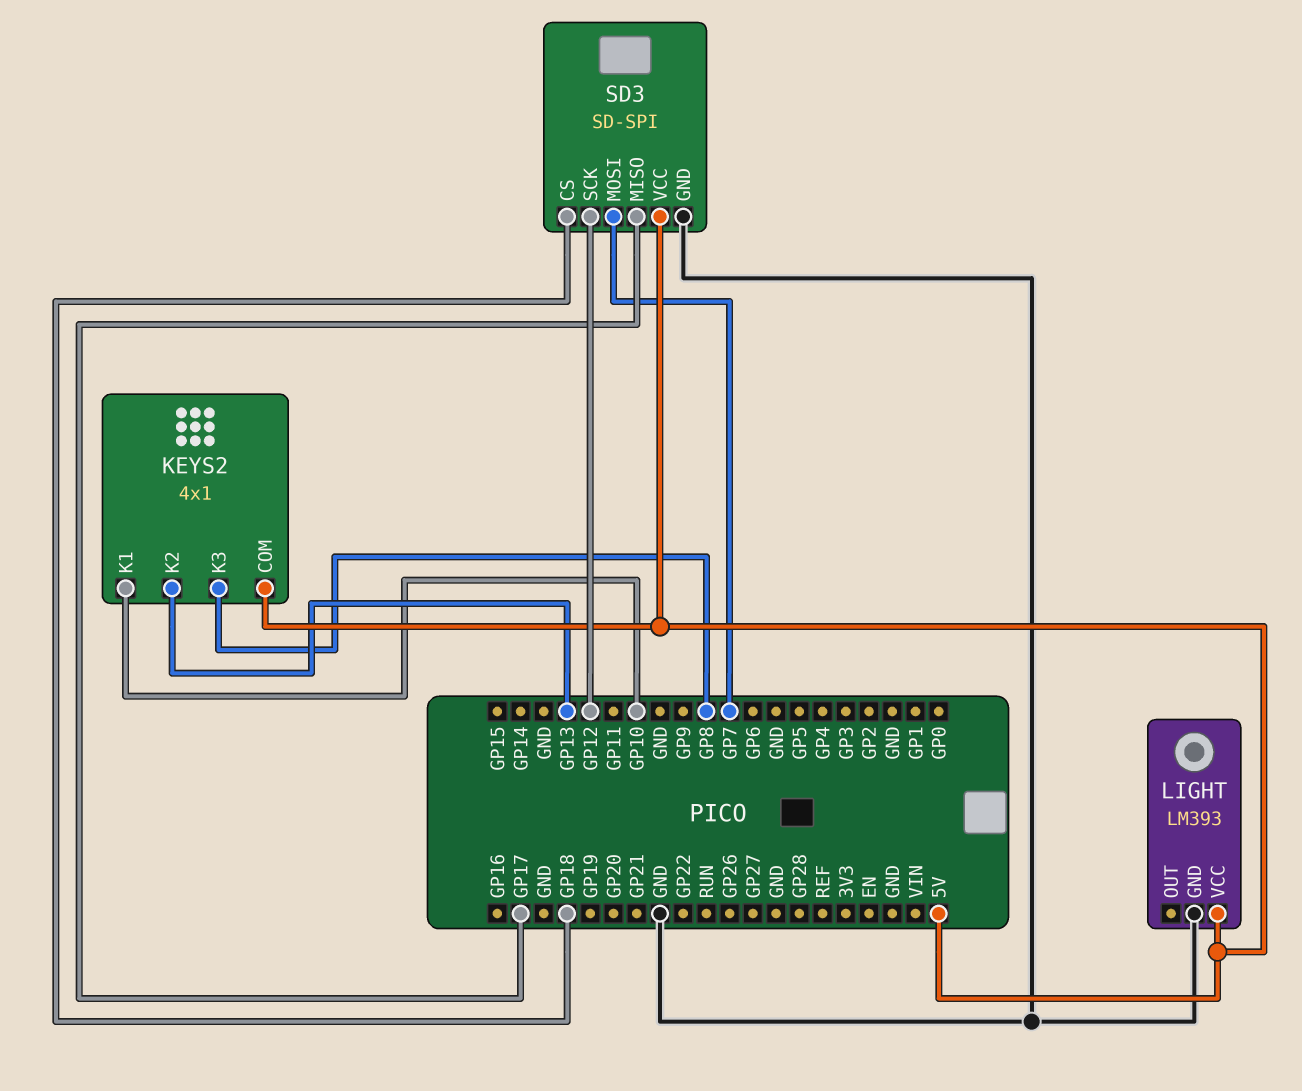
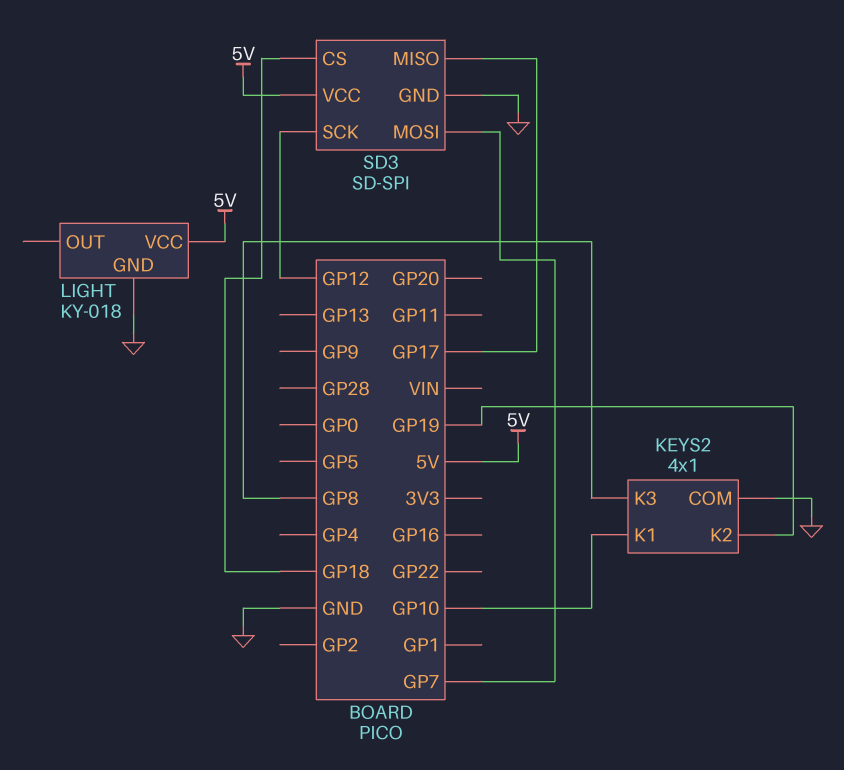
KEYS2 pin COM: 5V -> GND
KEYS2 pin K2: GP13 -> GP19
LIGHT: LM393 -> KY-018

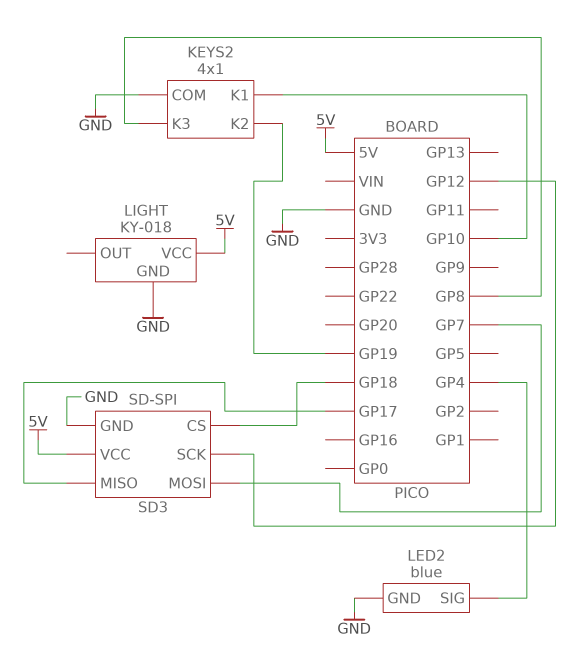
LED2: none -> blue
LED2 pin GND: none -> GND
LED2 pin SIG: none -> GP4

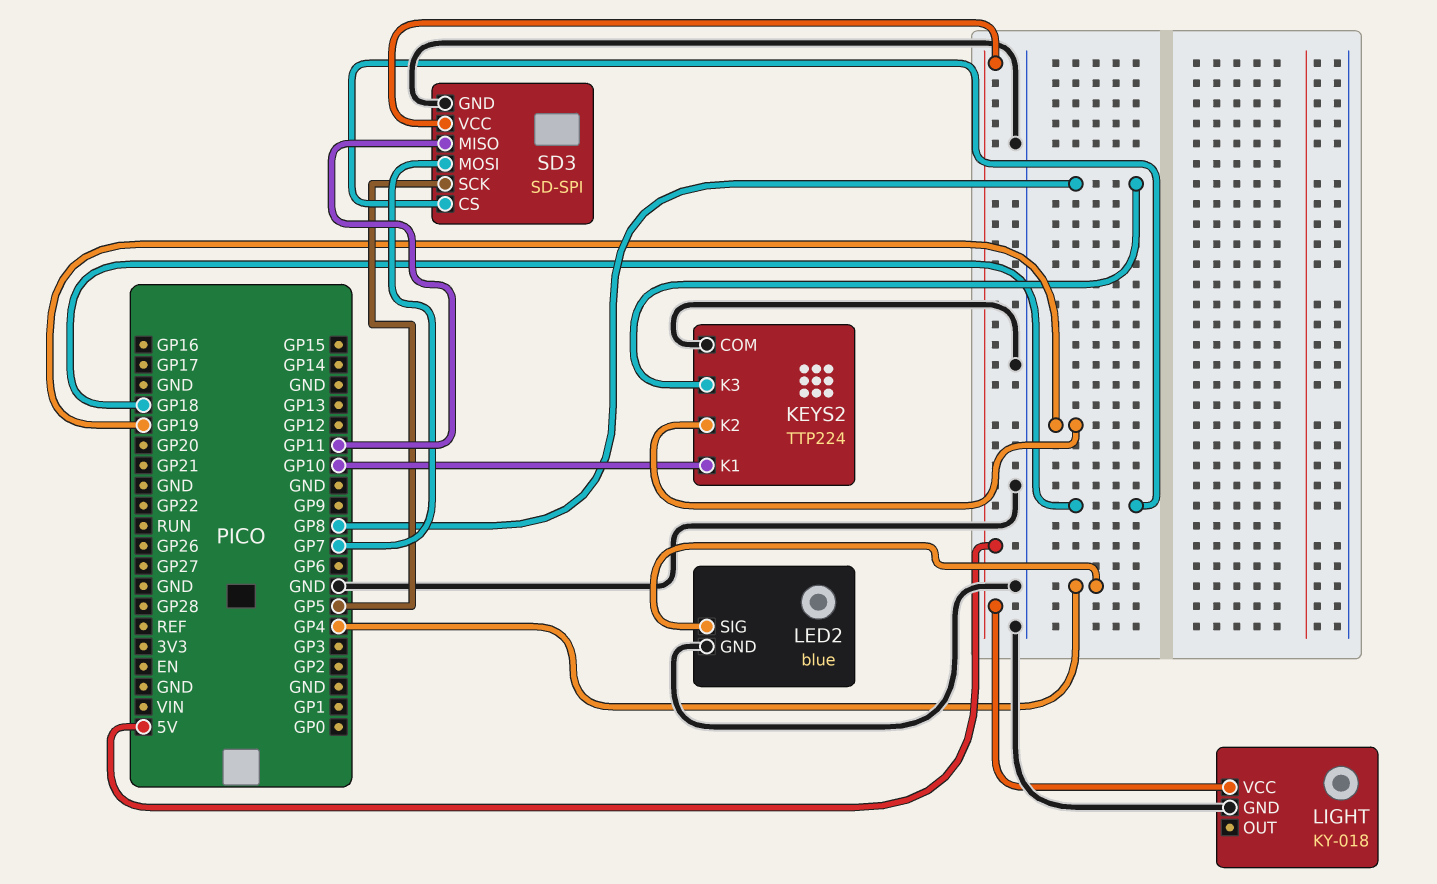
KEYS2: 4x1 -> TTP224
SD3 pin MISO: GP17 -> GP11
SD3 pin SCK: GP12 -> GP5

